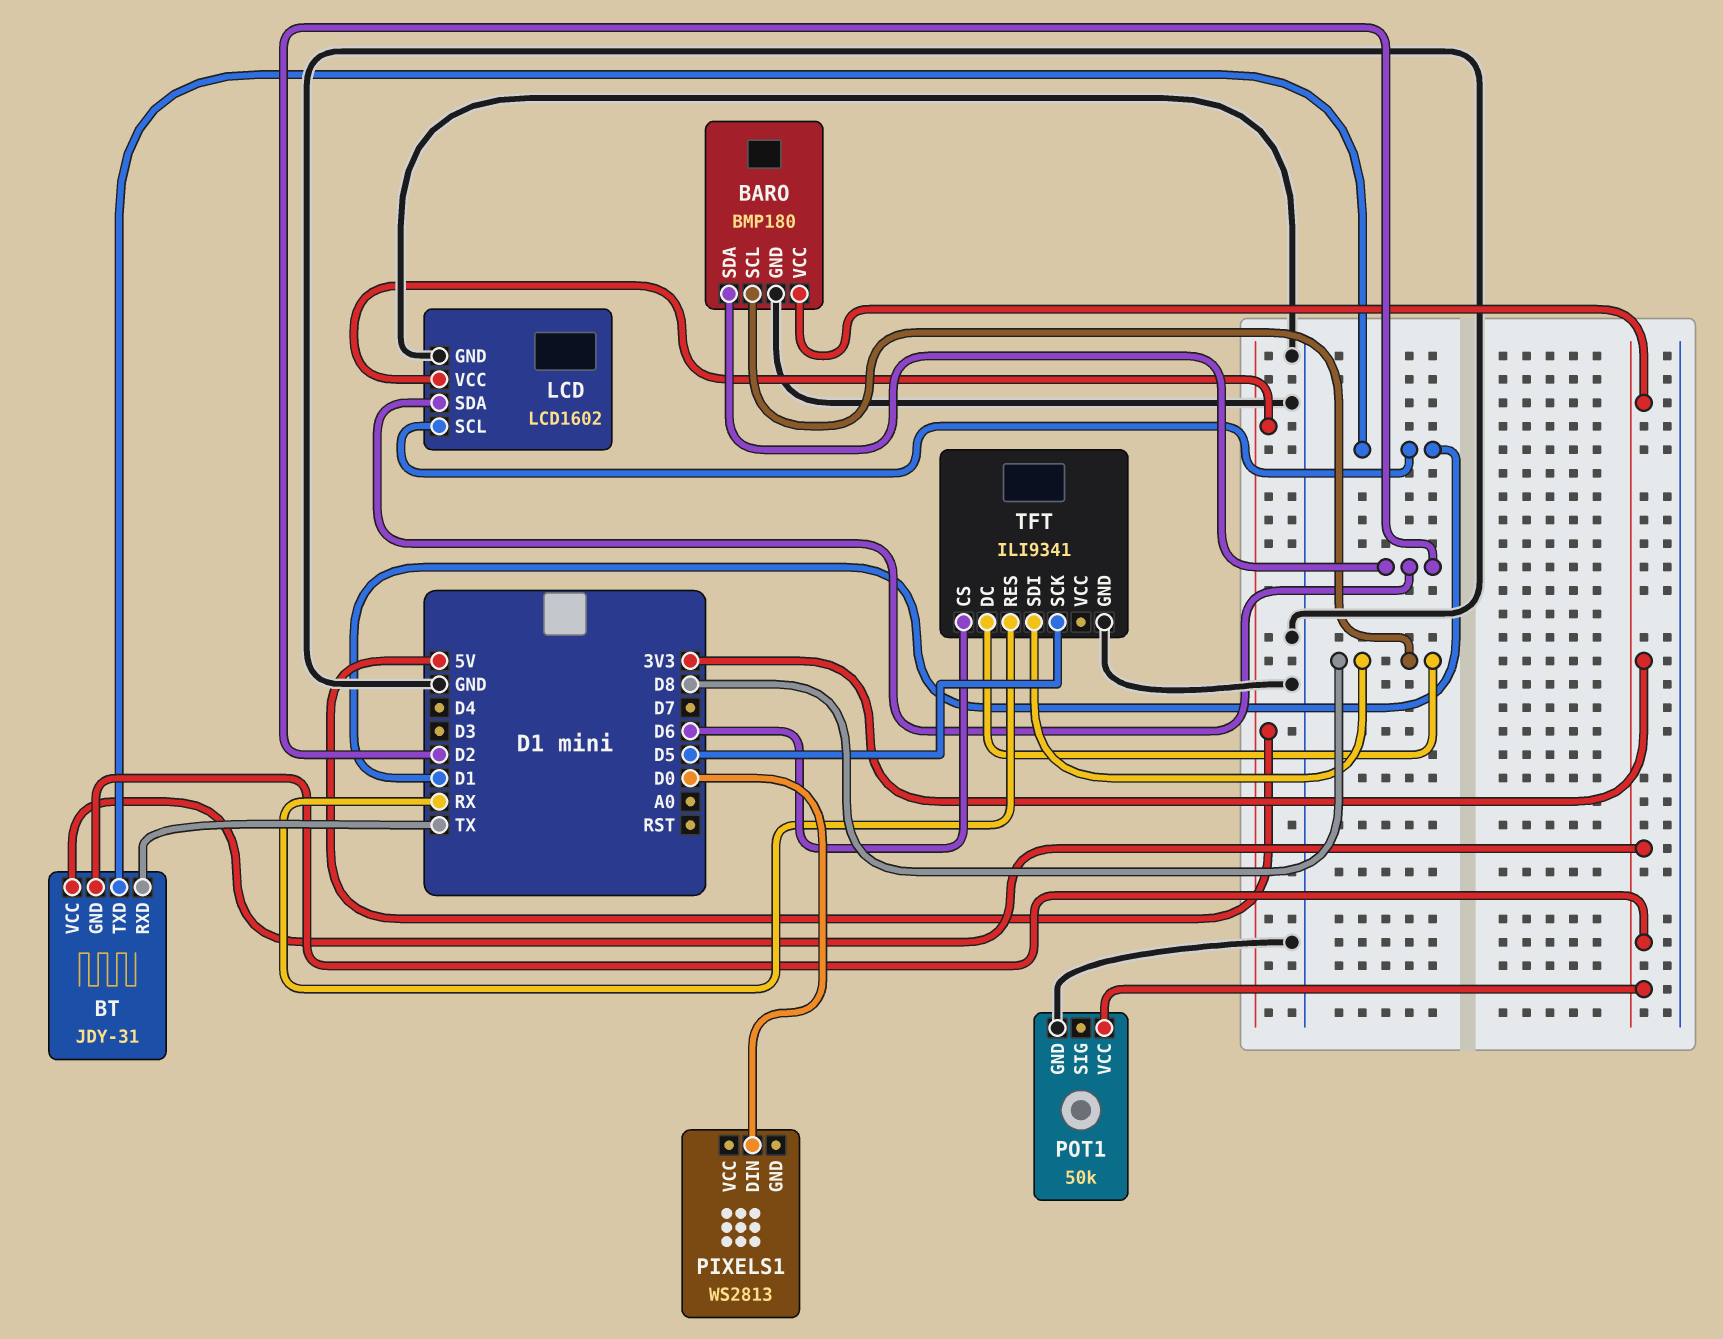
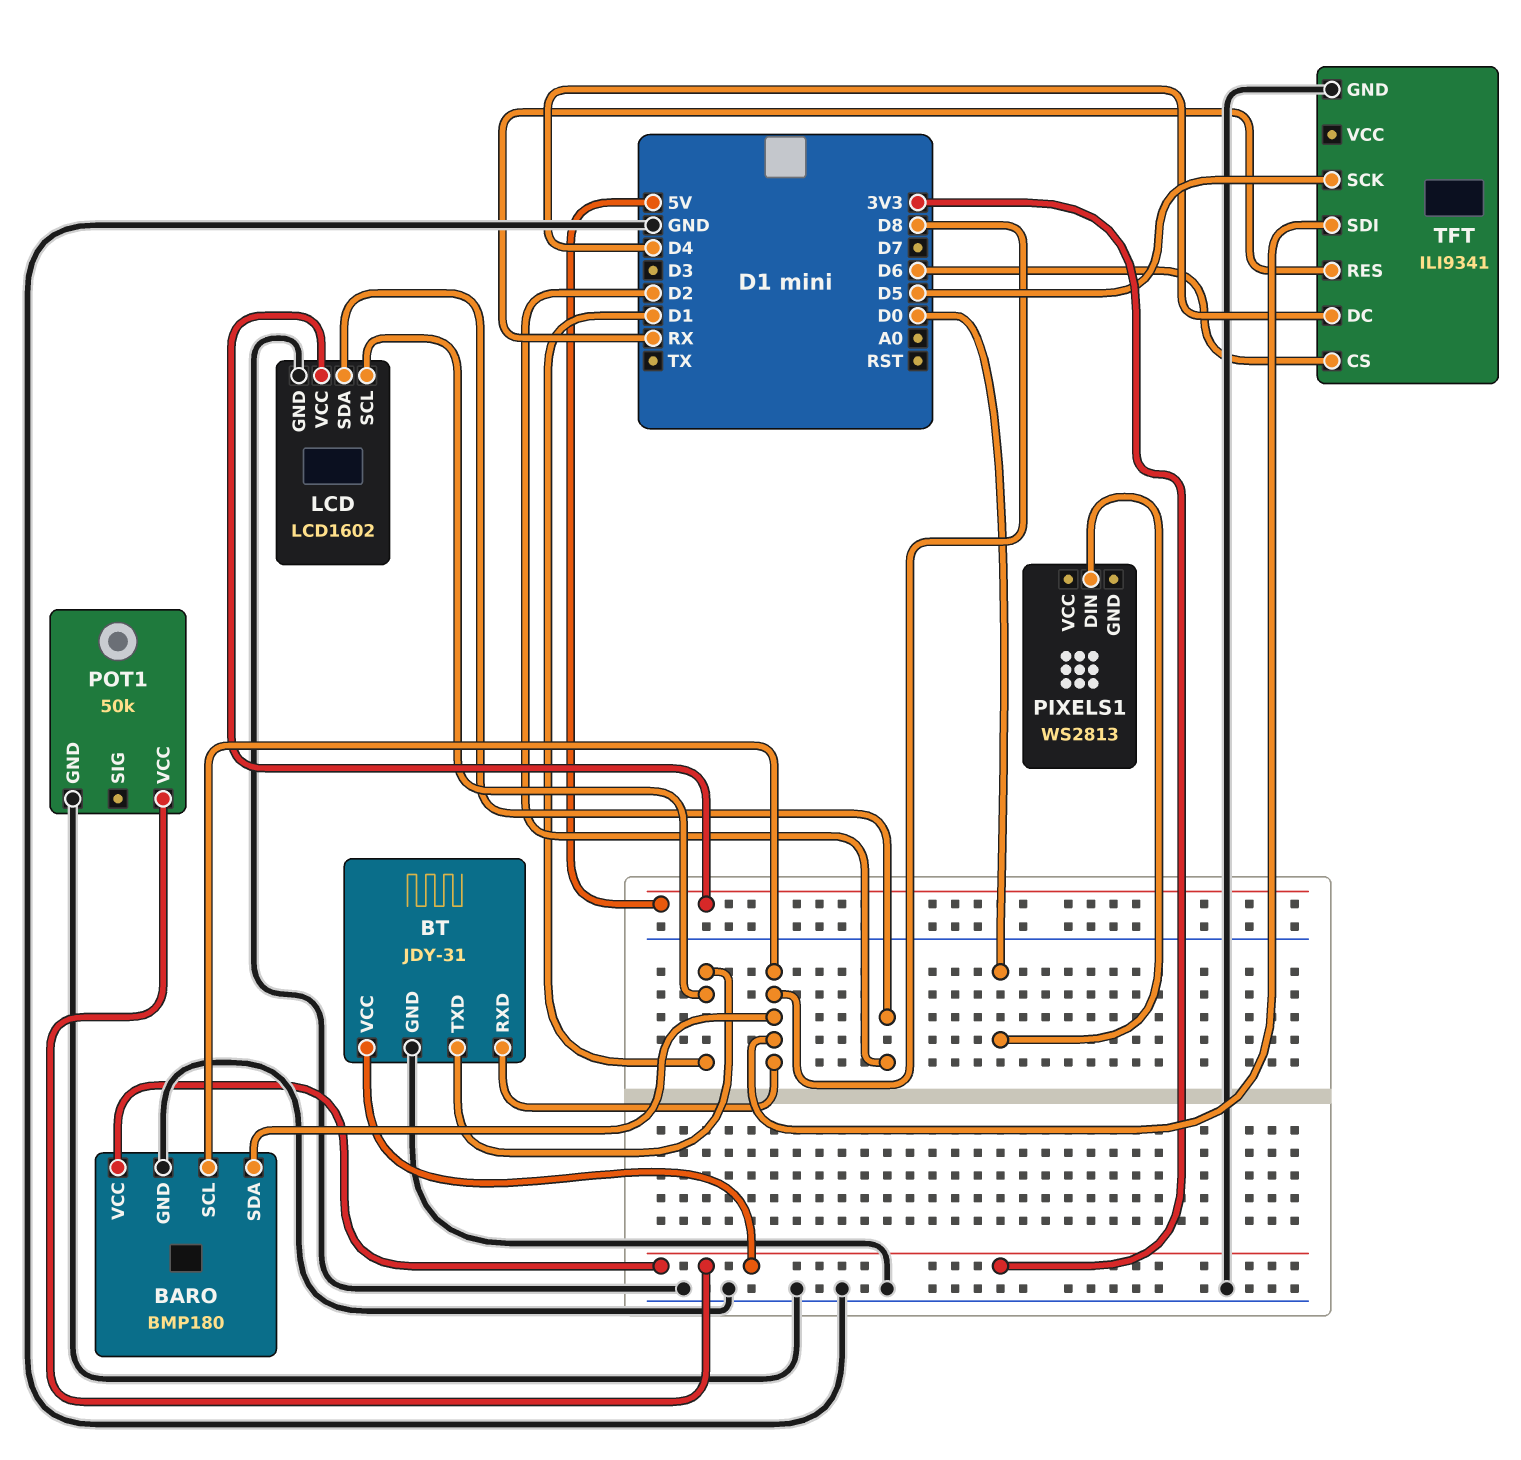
BARO pin SDA: D2 -> D8
BT pin GND: 3V3 -> GND
BT pin RXD: TX -> D8
TFT pin DC: D8 -> D4

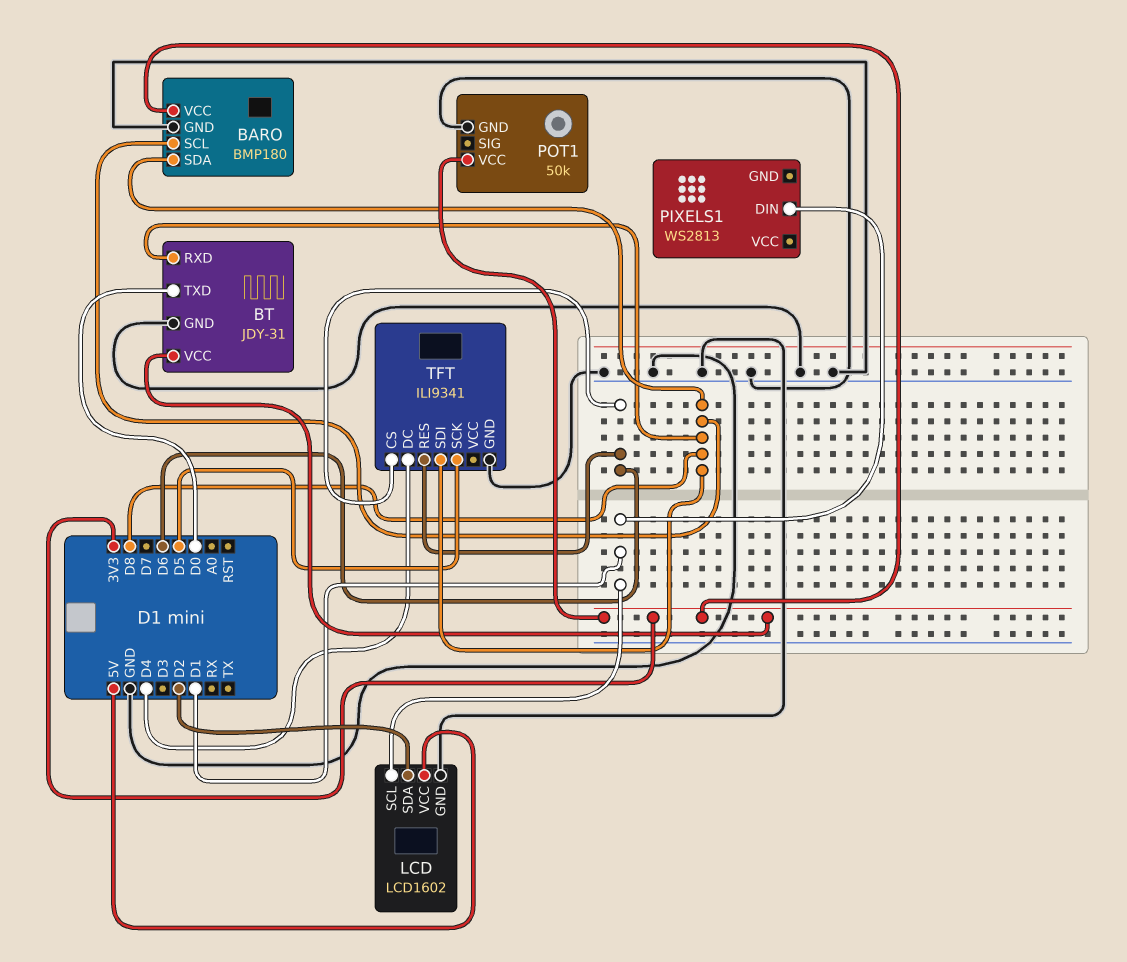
BT pin TXD: D1 -> D0
PIXELS1 pin DIN: D0 -> D1
TFT pin RES: RX -> D6

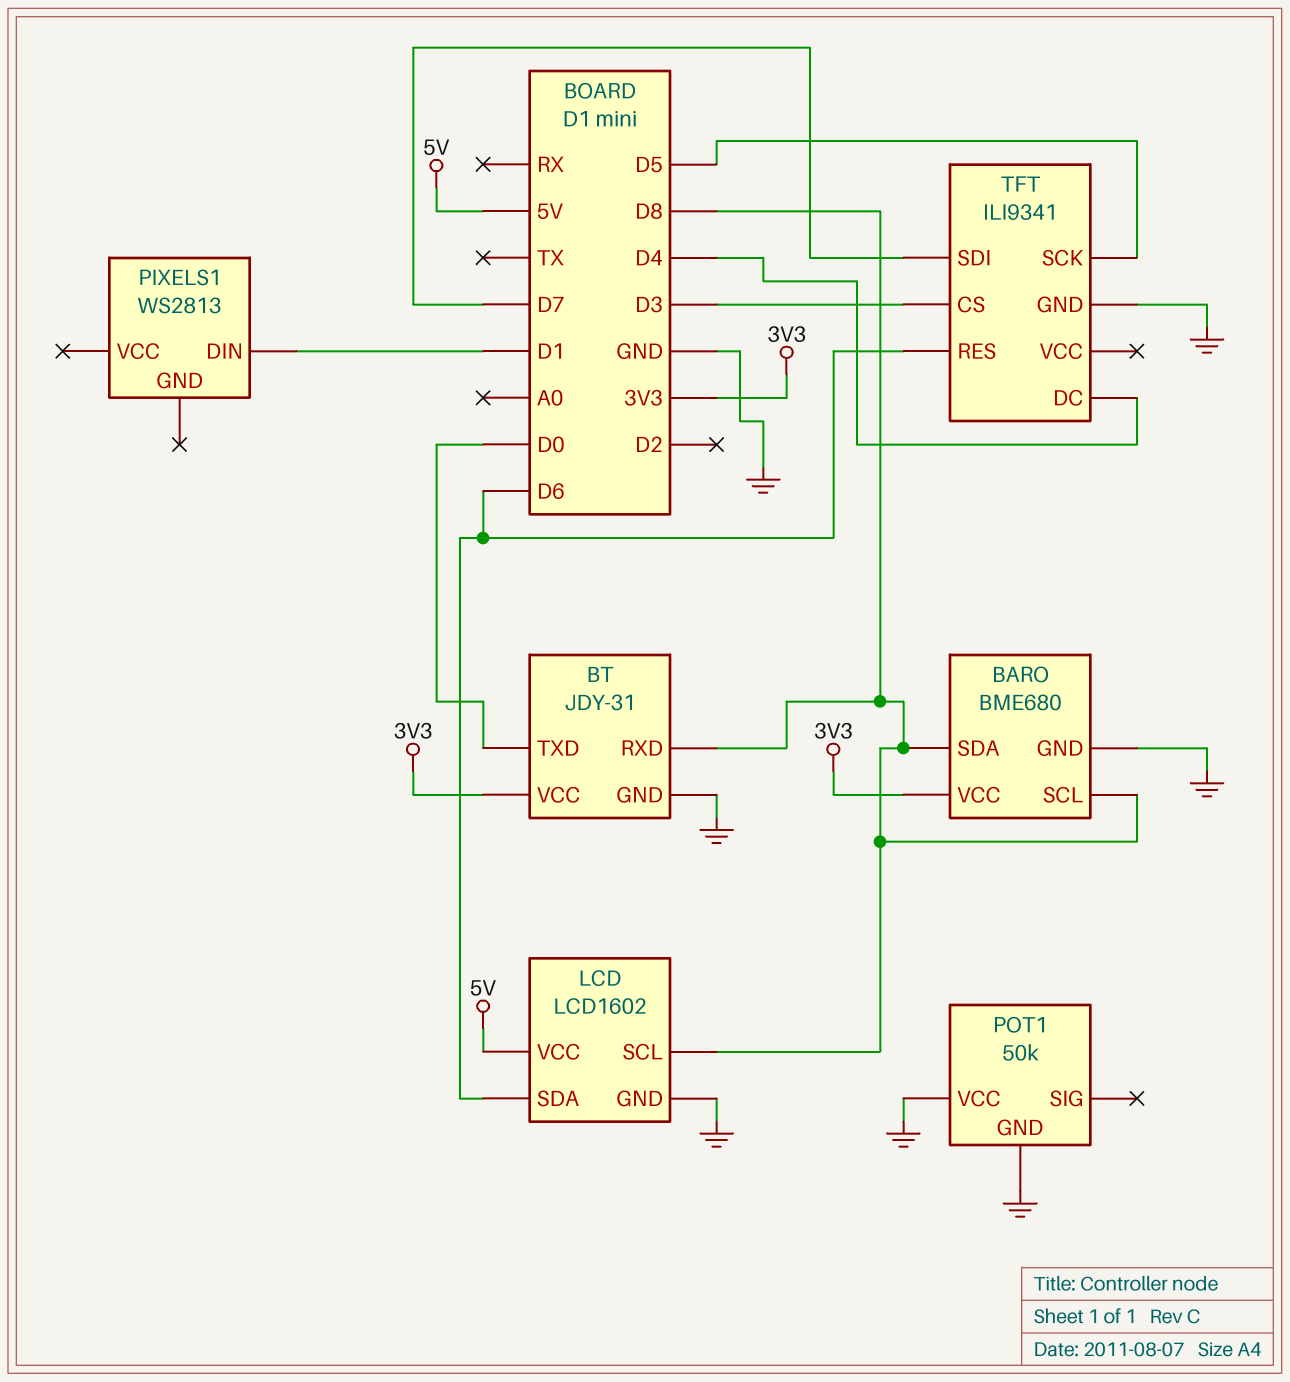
BARO: BMP180 -> BME680
LCD pin SCL: D1 -> D8
LCD pin SDA: D2 -> D6
POT1 pin VCC: 3V3 -> GND
TFT pin CS: D6 -> D3
TFT pin SDI: D8 -> D7

